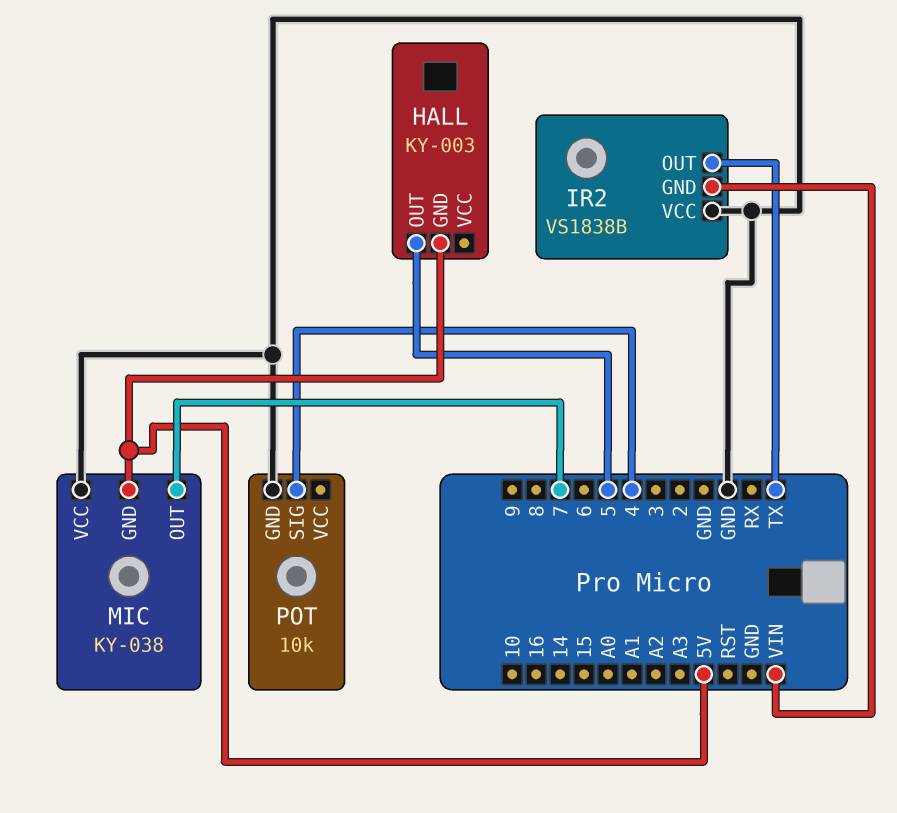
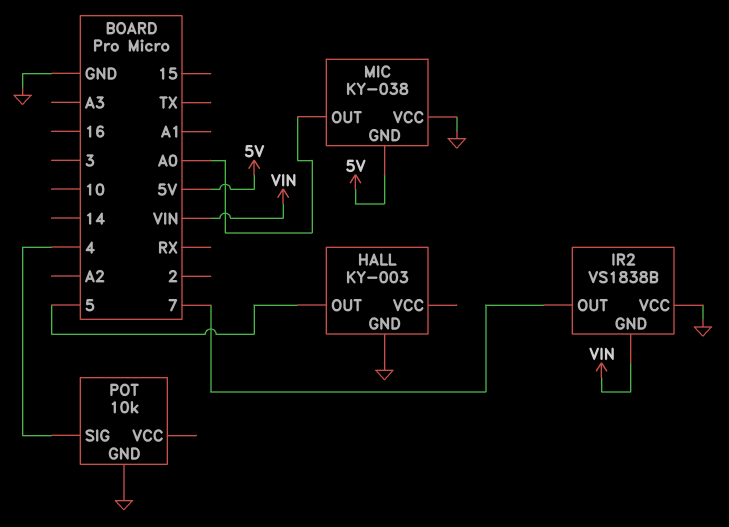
HALL pin GND: 5V -> GND
IR2 pin OUT: TX -> 7
MIC pin OUT: 7 -> A0

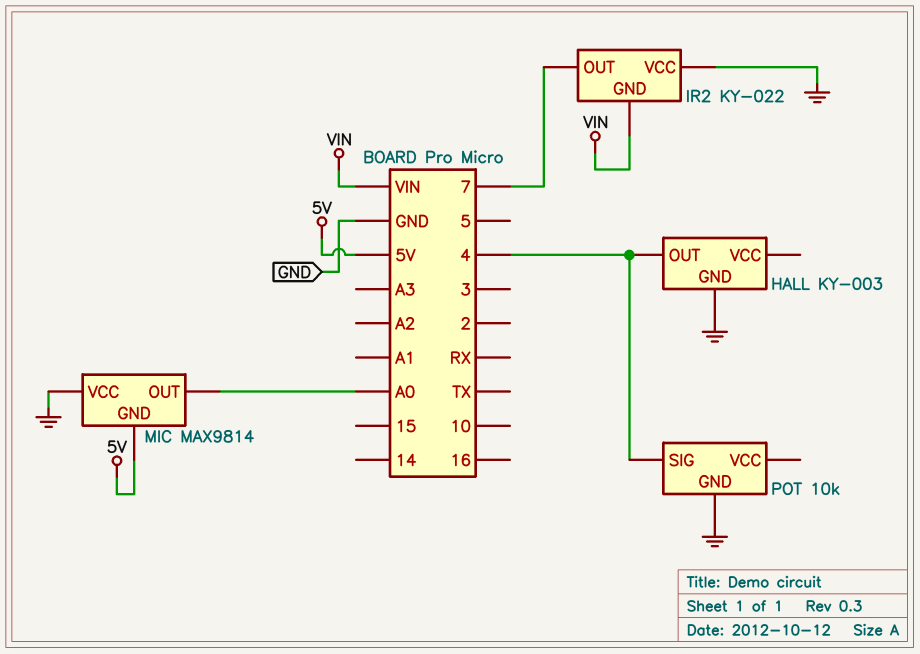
HALL pin OUT: 5 -> 4
IR2: VS1838B -> KY-022
MIC: KY-038 -> MAX9814

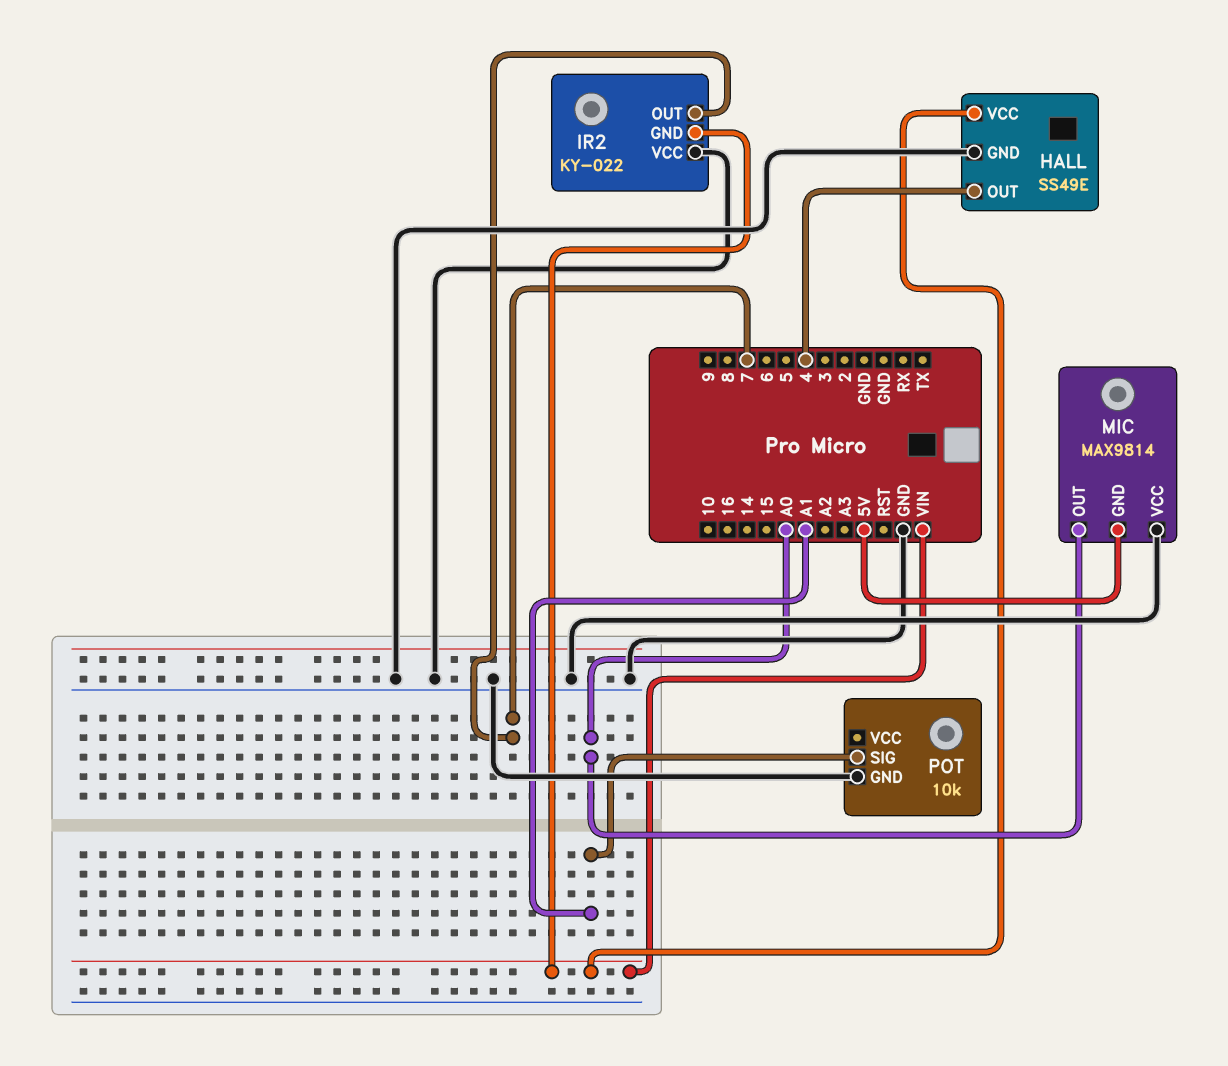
HALL: KY-003 -> SS49E
HALL pin VCC: none -> VIN
POT pin SIG: 4 -> A1

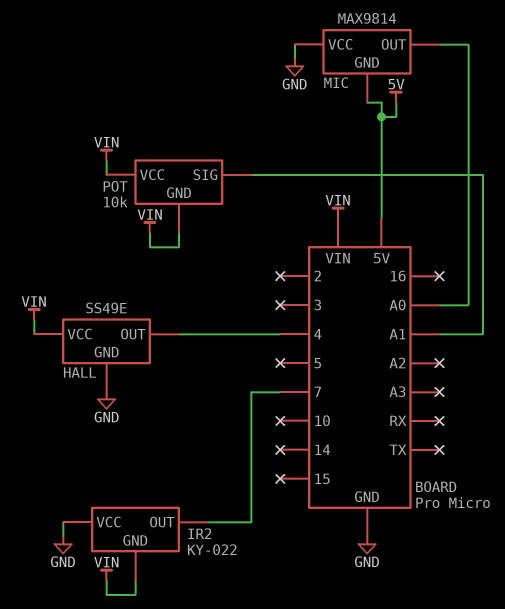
POT pin GND: GND -> VIN
POT pin VCC: none -> VIN

